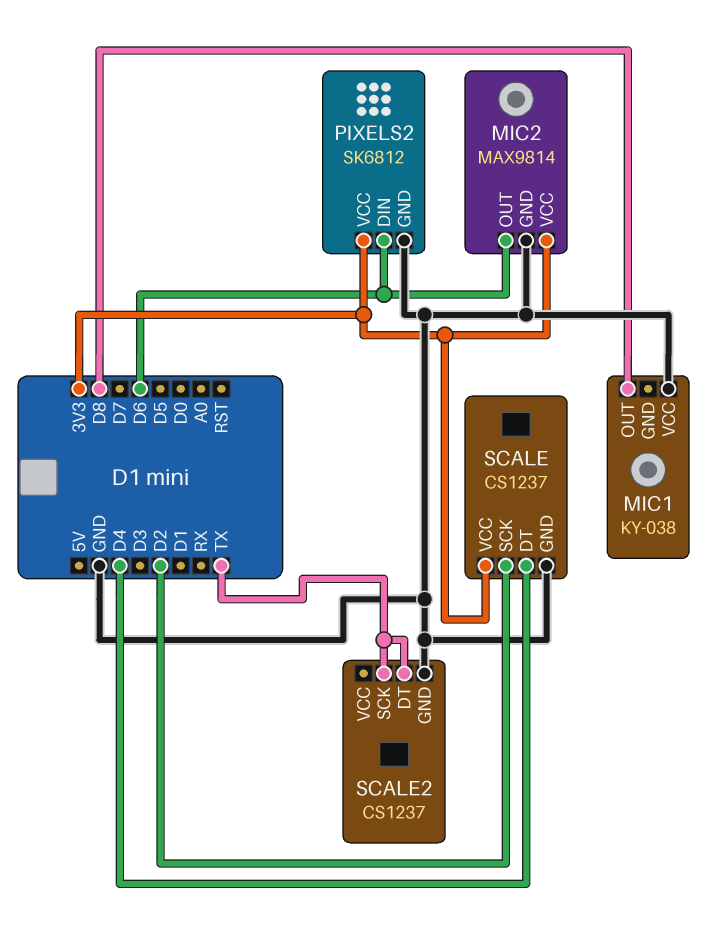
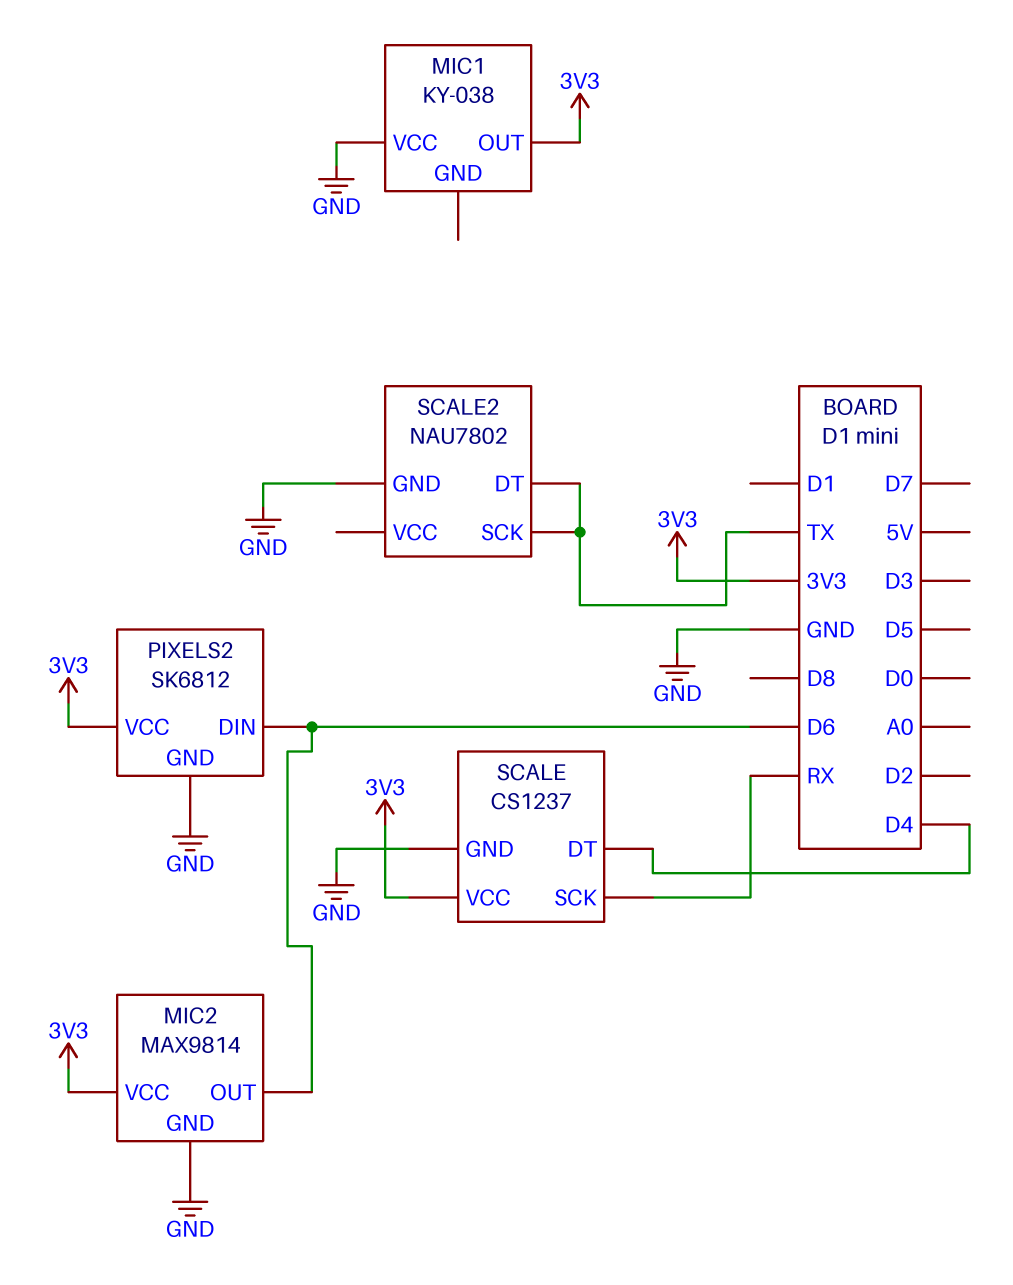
MIC1 pin OUT: D8 -> 3V3
SCALE pin SCK: D2 -> RX
SCALE2: CS1237 -> NAU7802

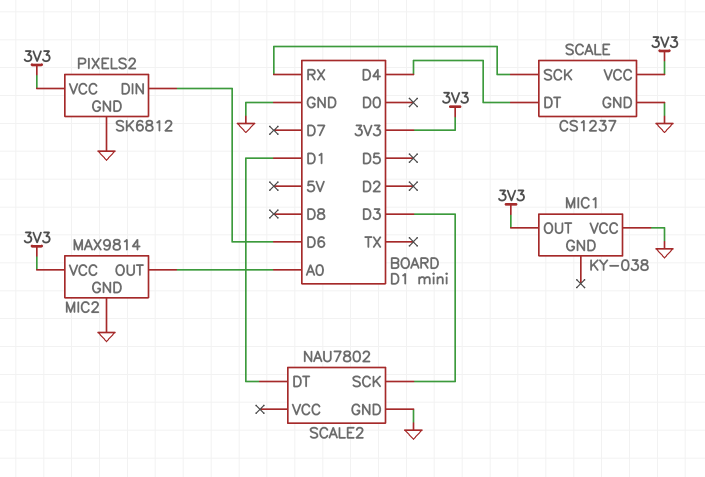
MIC2 pin OUT: D6 -> A0
SCALE2 pin DT: TX -> D1
SCALE2 pin SCK: TX -> D3

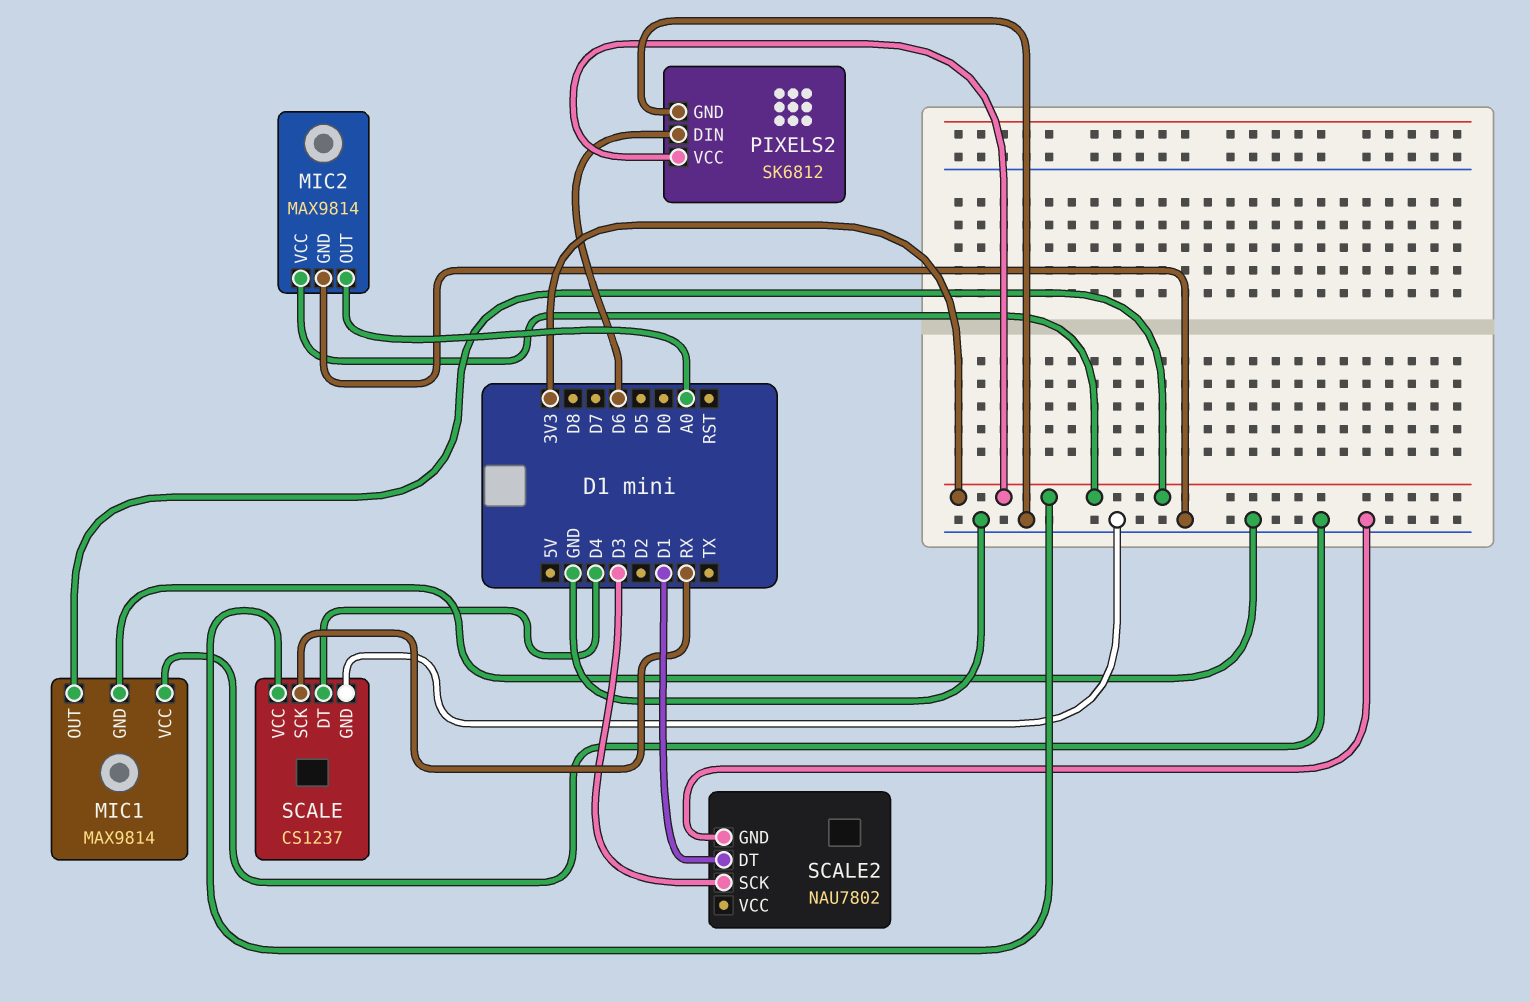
MIC1: KY-038 -> MAX9814
MIC1 pin GND: none -> GND

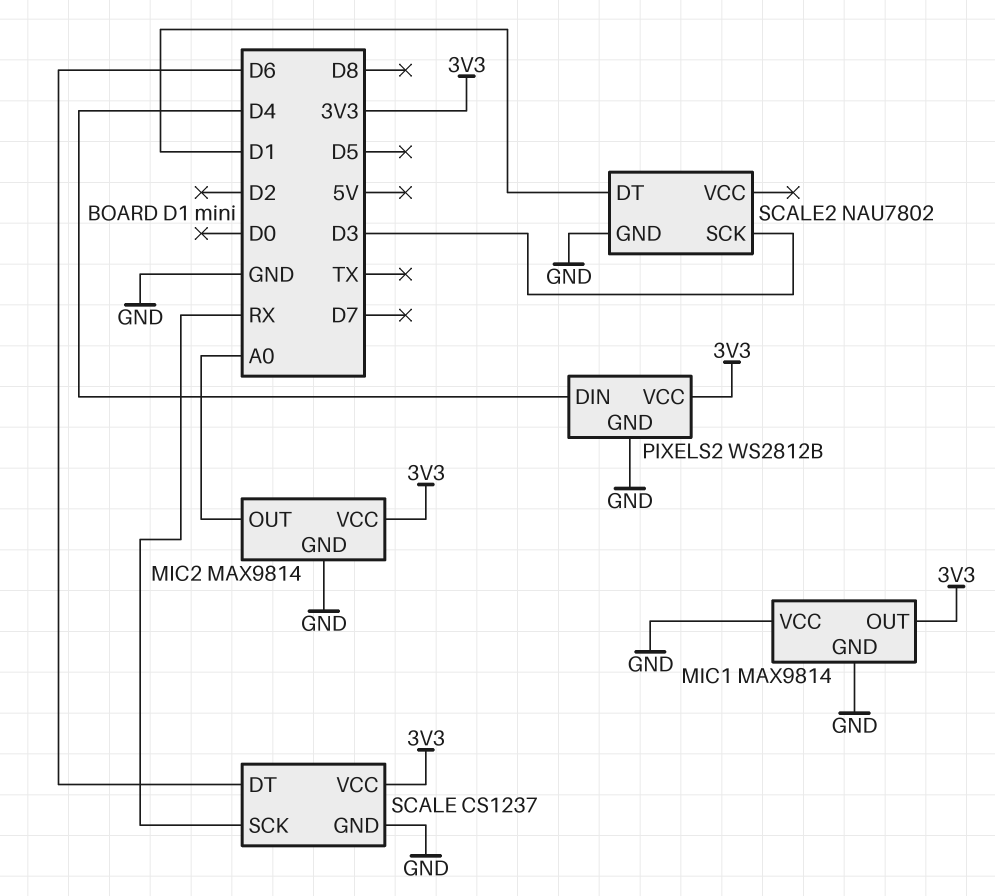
PIXELS2: SK6812 -> WS2812B
PIXELS2 pin DIN: D6 -> D4
SCALE pin DT: D4 -> D6

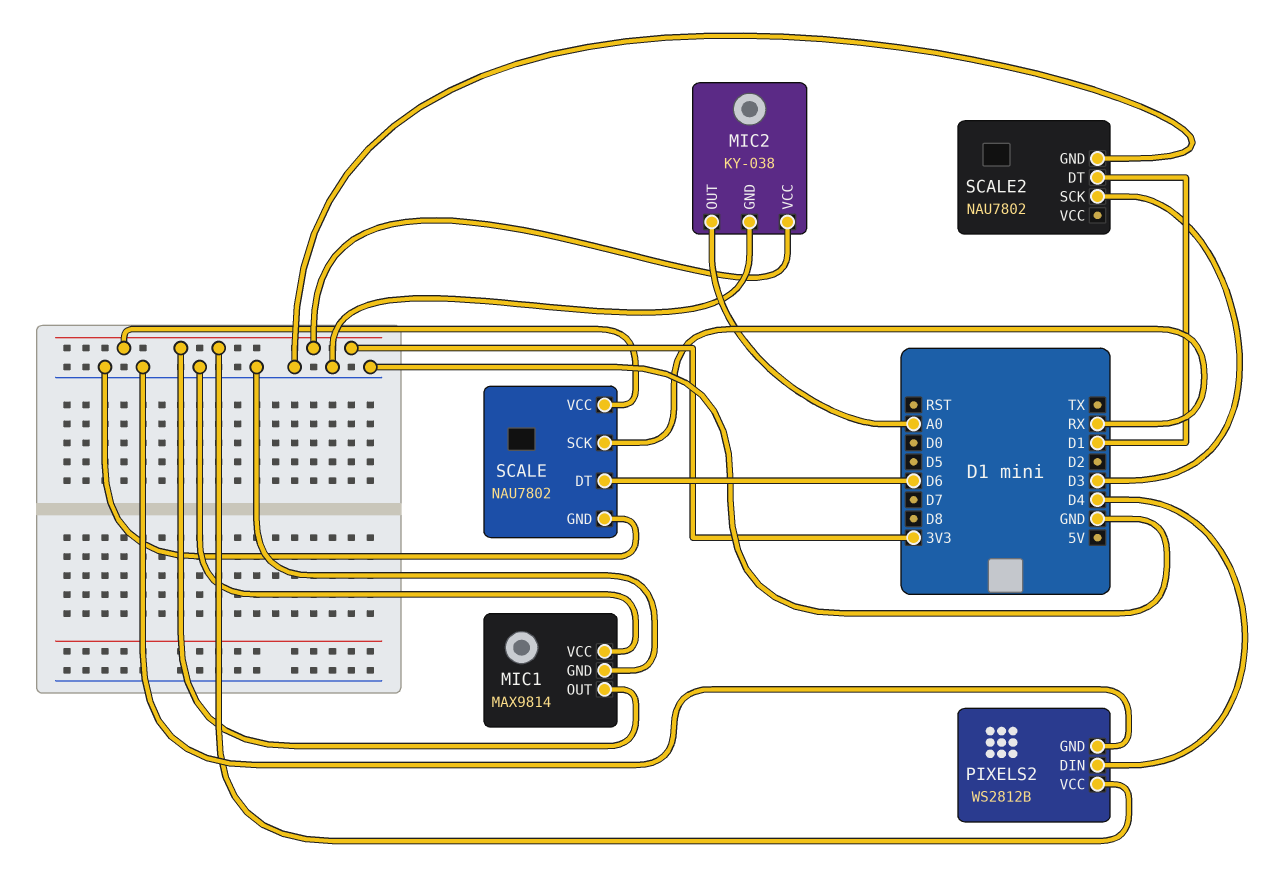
MIC2: MAX9814 -> KY-038
SCALE: CS1237 -> NAU7802

